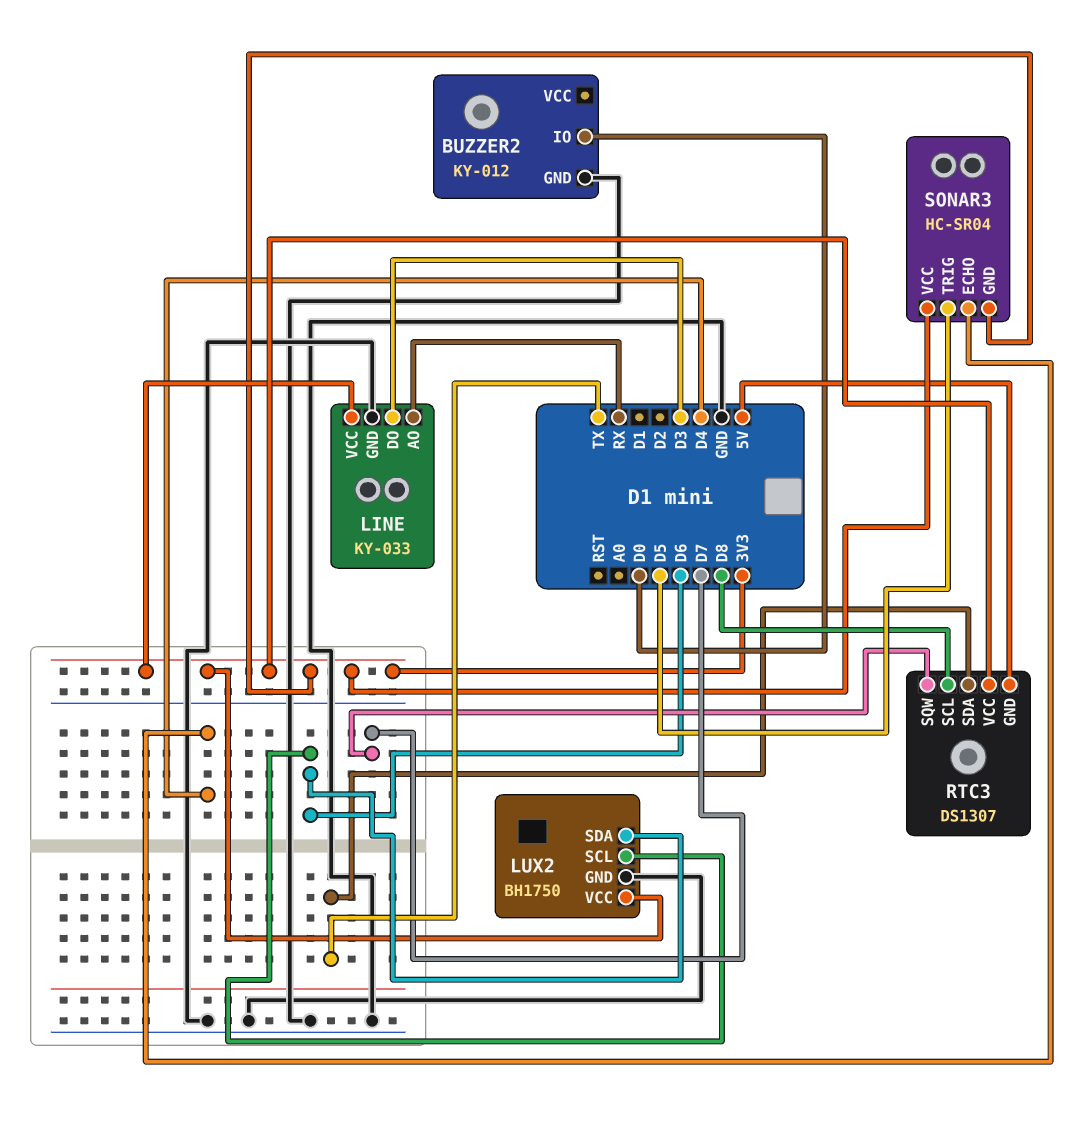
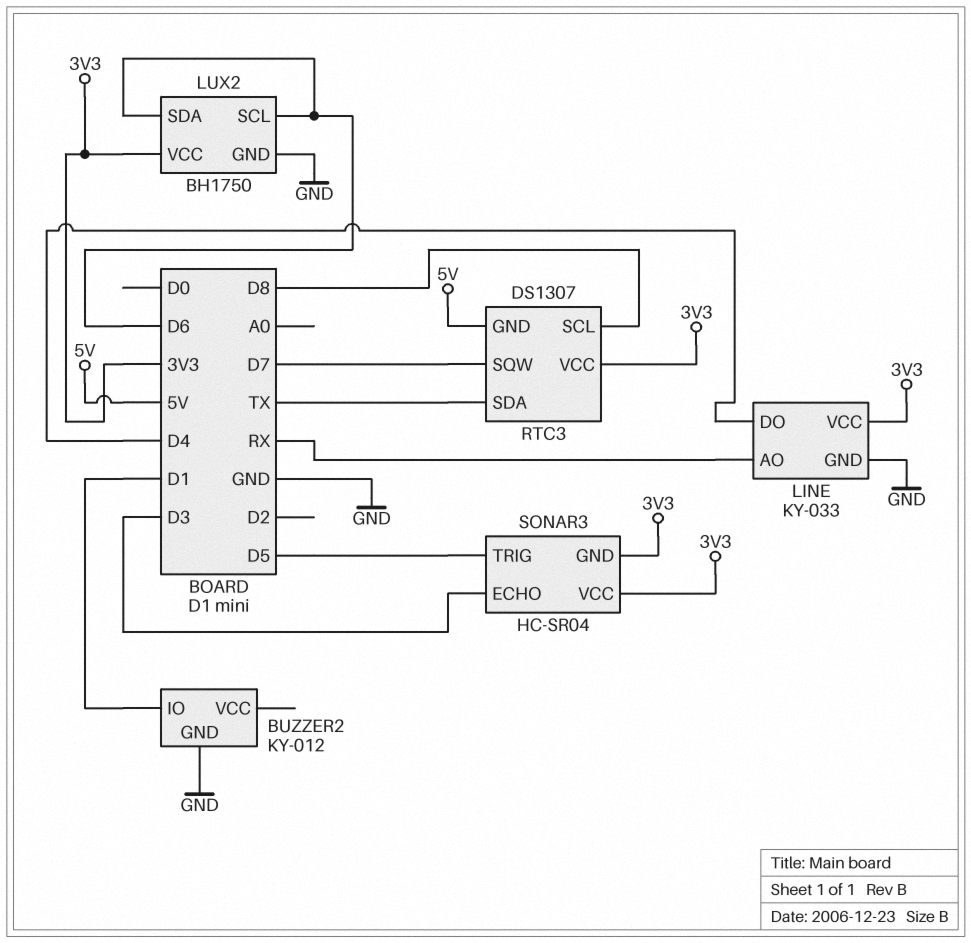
BUZZER2 pin IO: D0 -> D1
LINE pin DO: D3 -> D4
SONAR3 pin ECHO: D4 -> D3

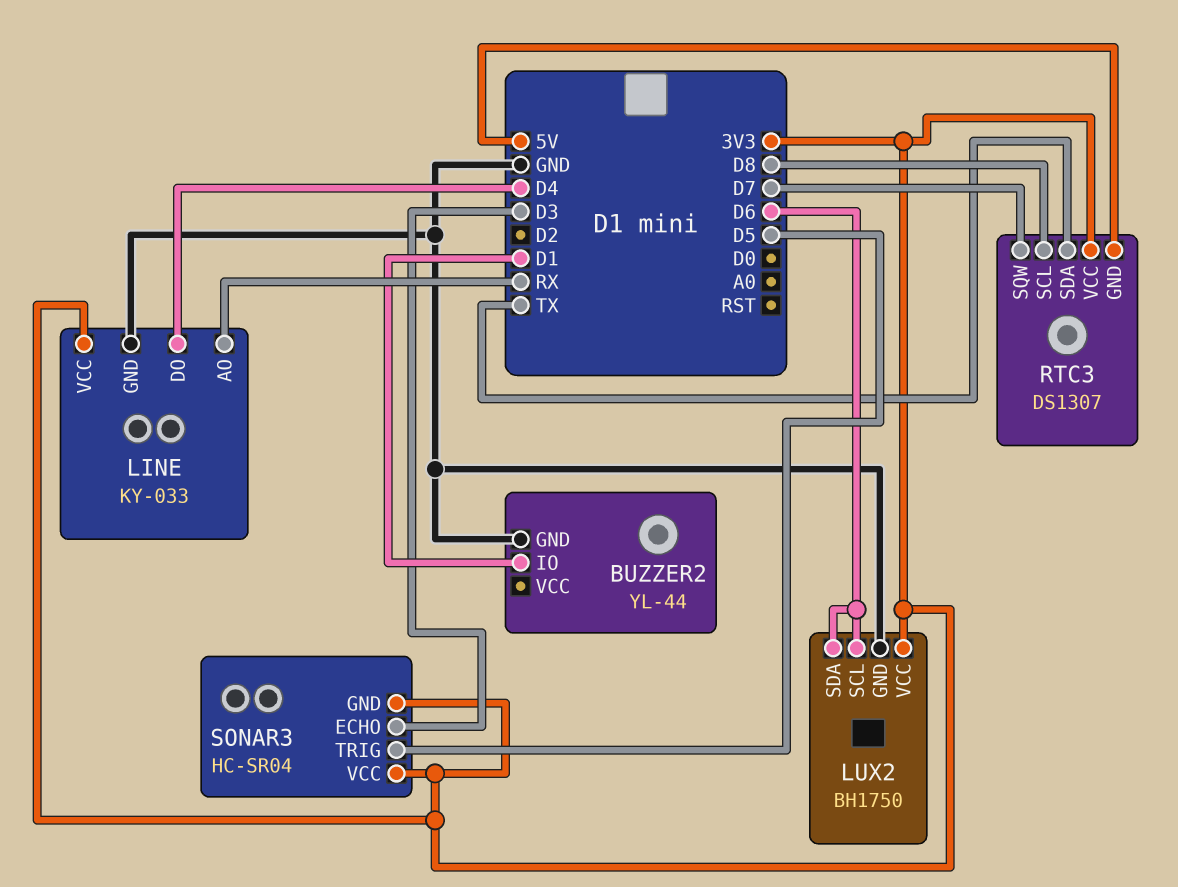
BUZZER2: KY-012 -> YL-44

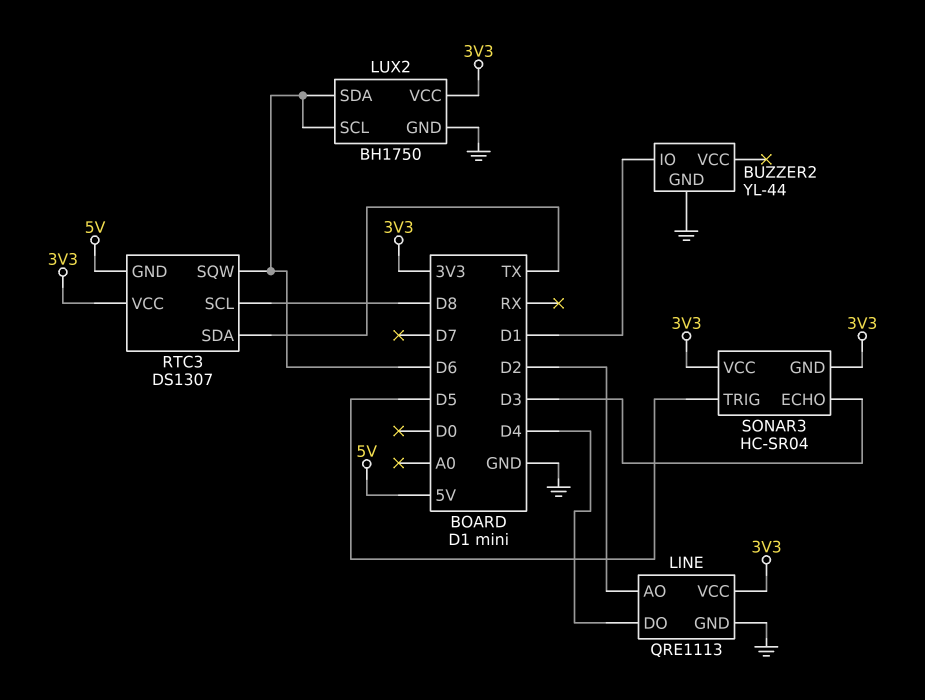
LINE: KY-033 -> QRE1113
LINE pin AO: RX -> D2
RTC3 pin SQW: D7 -> D6

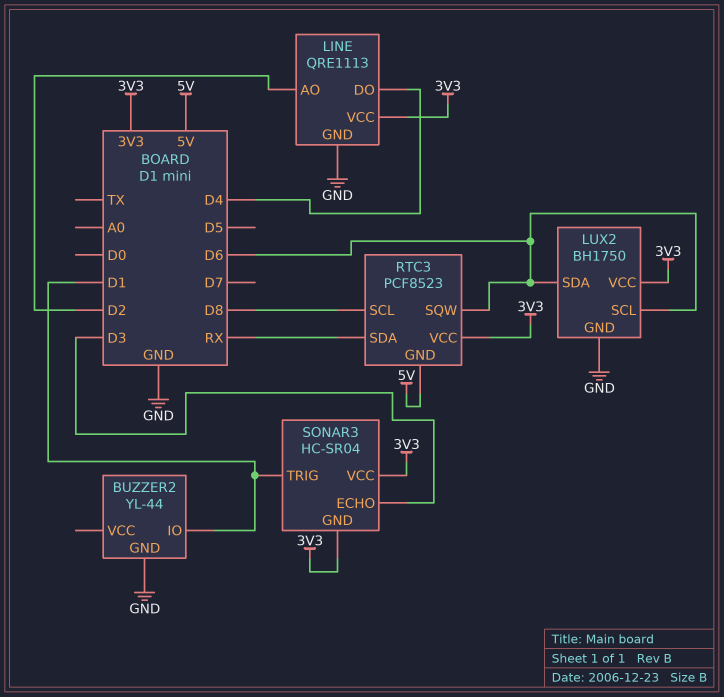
RTC3: DS1307 -> PCF8523
RTC3 pin SDA: TX -> RX
SONAR3 pin TRIG: D5 -> D1

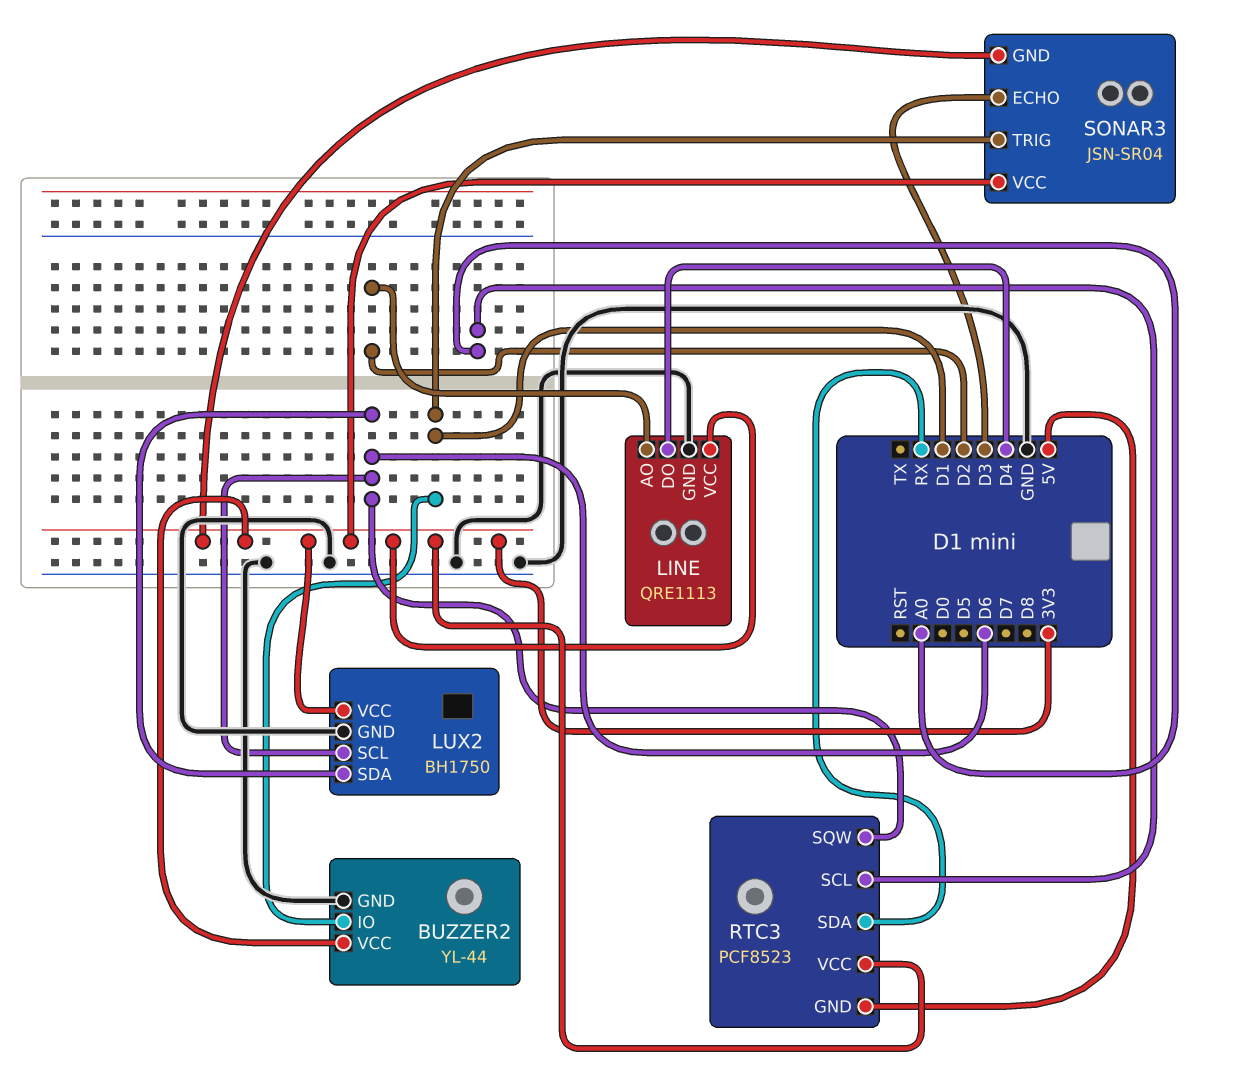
BUZZER2 pin VCC: none -> 3V3
RTC3 pin SCL: D8 -> A0
SONAR3: HC-SR04 -> JSN-SR04

